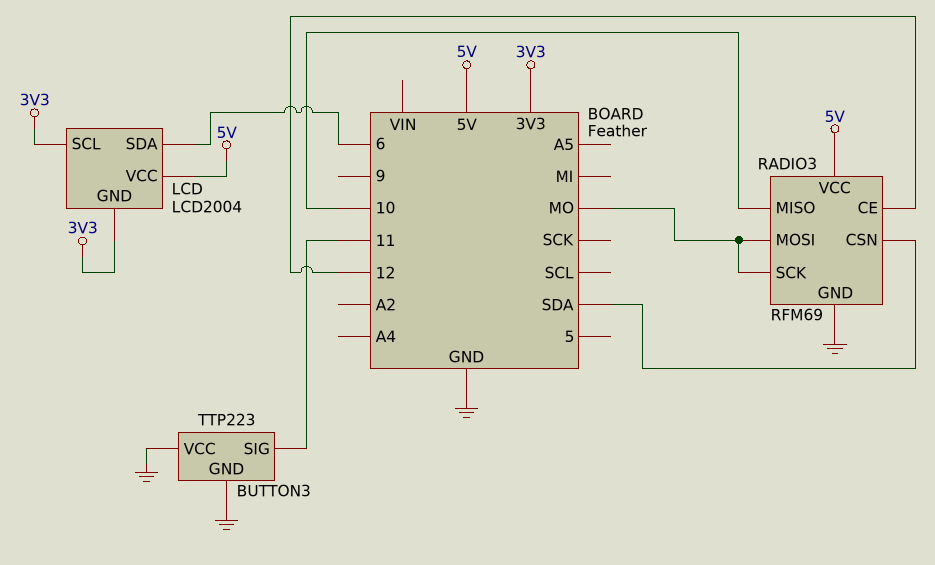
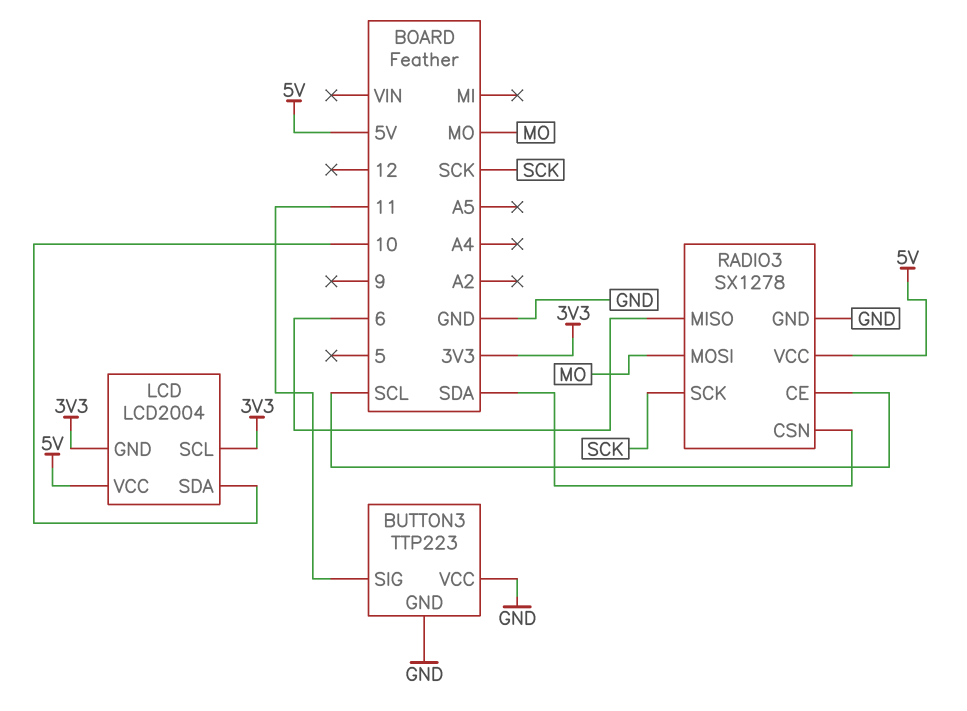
LCD pin SDA: 6 -> 10
RADIO3: RFM69 -> SX1278
RADIO3 pin CE: 12 -> SCL
RADIO3 pin MISO: 10 -> 6
RADIO3 pin SCK: MO -> SCK

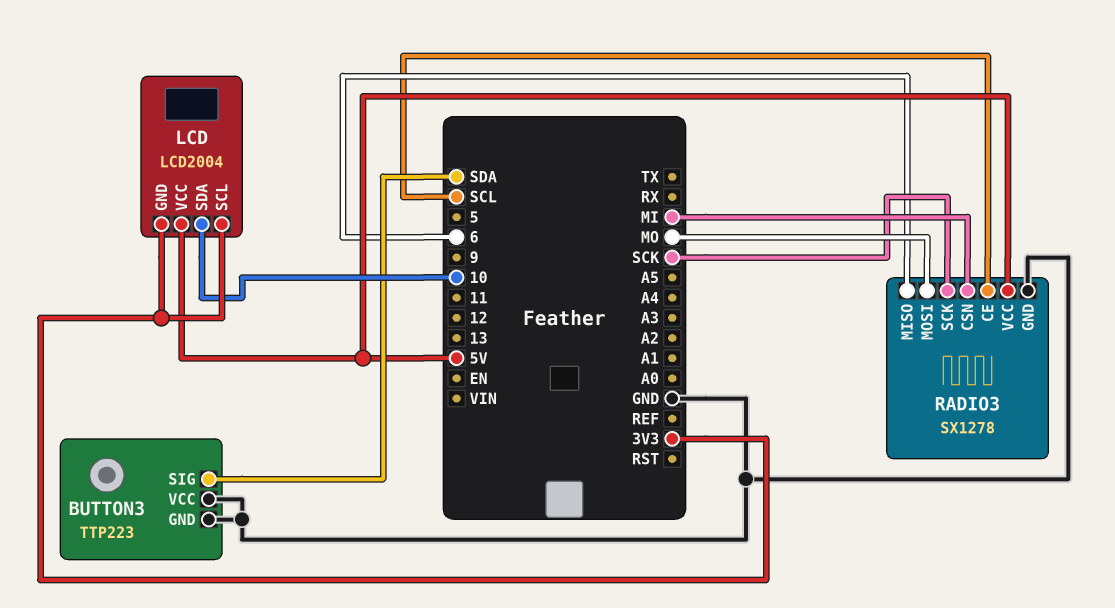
BUTTON3 pin SIG: 11 -> SDA
RADIO3 pin CSN: SDA -> MI

